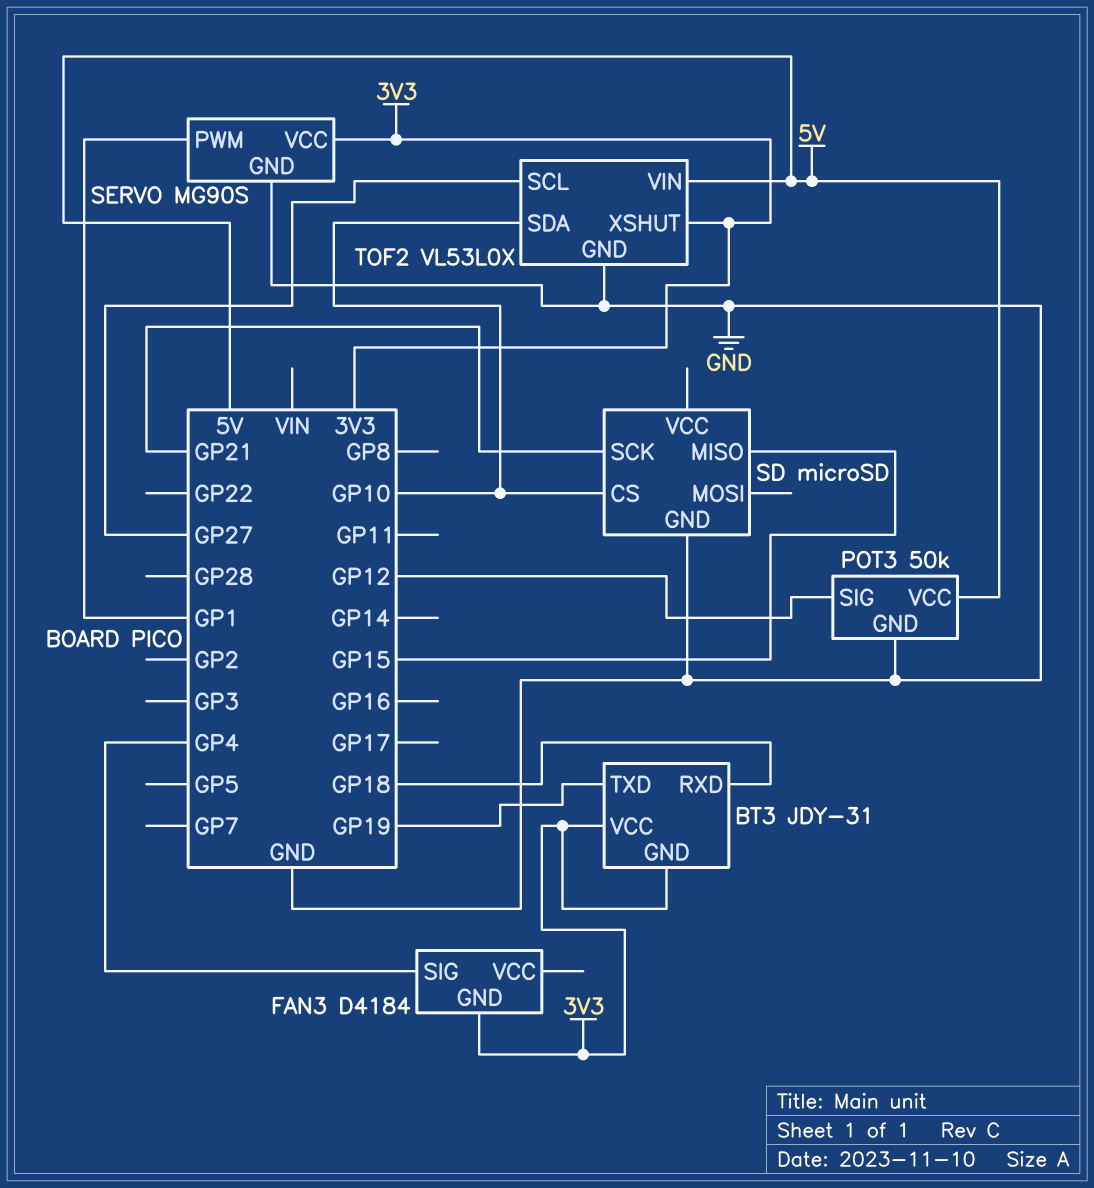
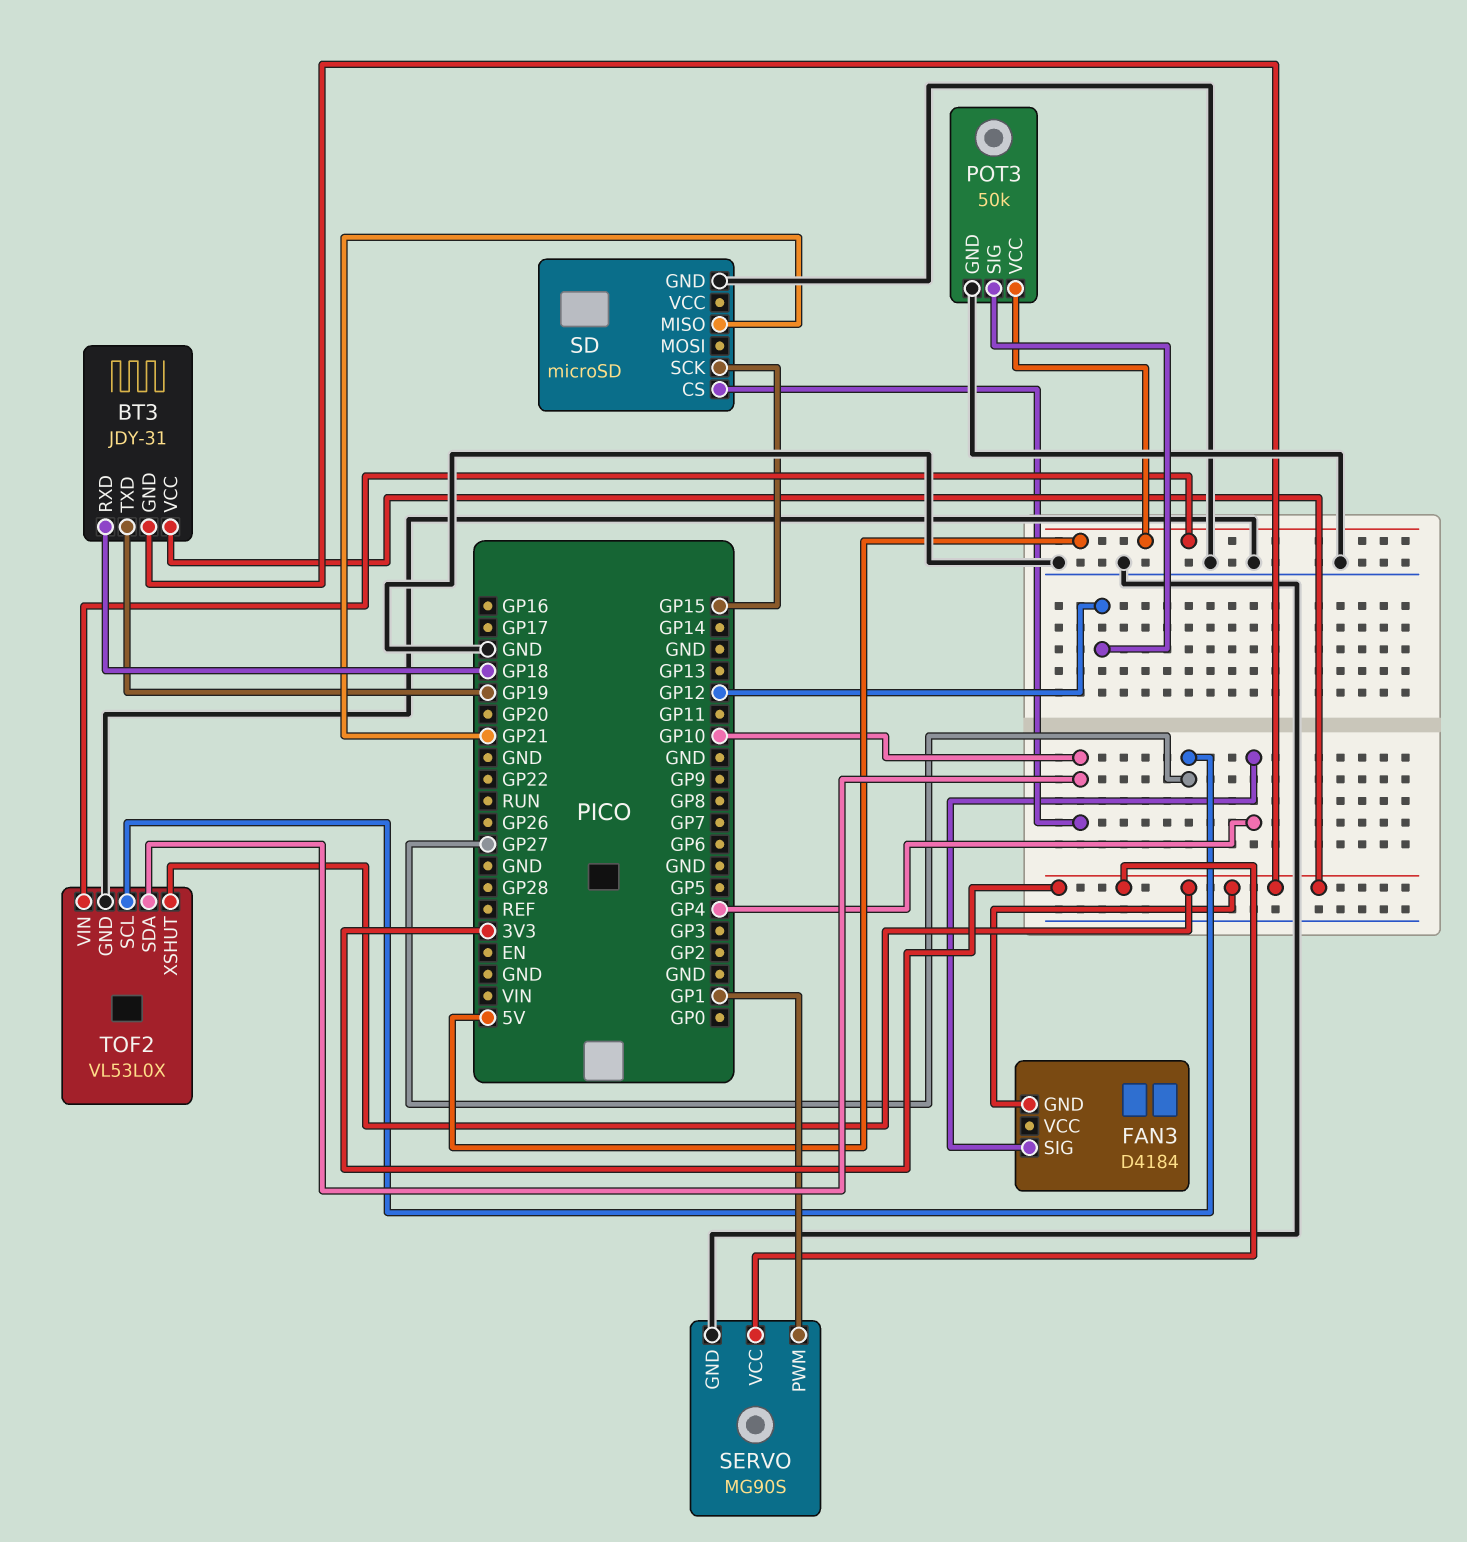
SD pin MISO: GP15 -> GP21
SD pin SCK: GP21 -> GP15

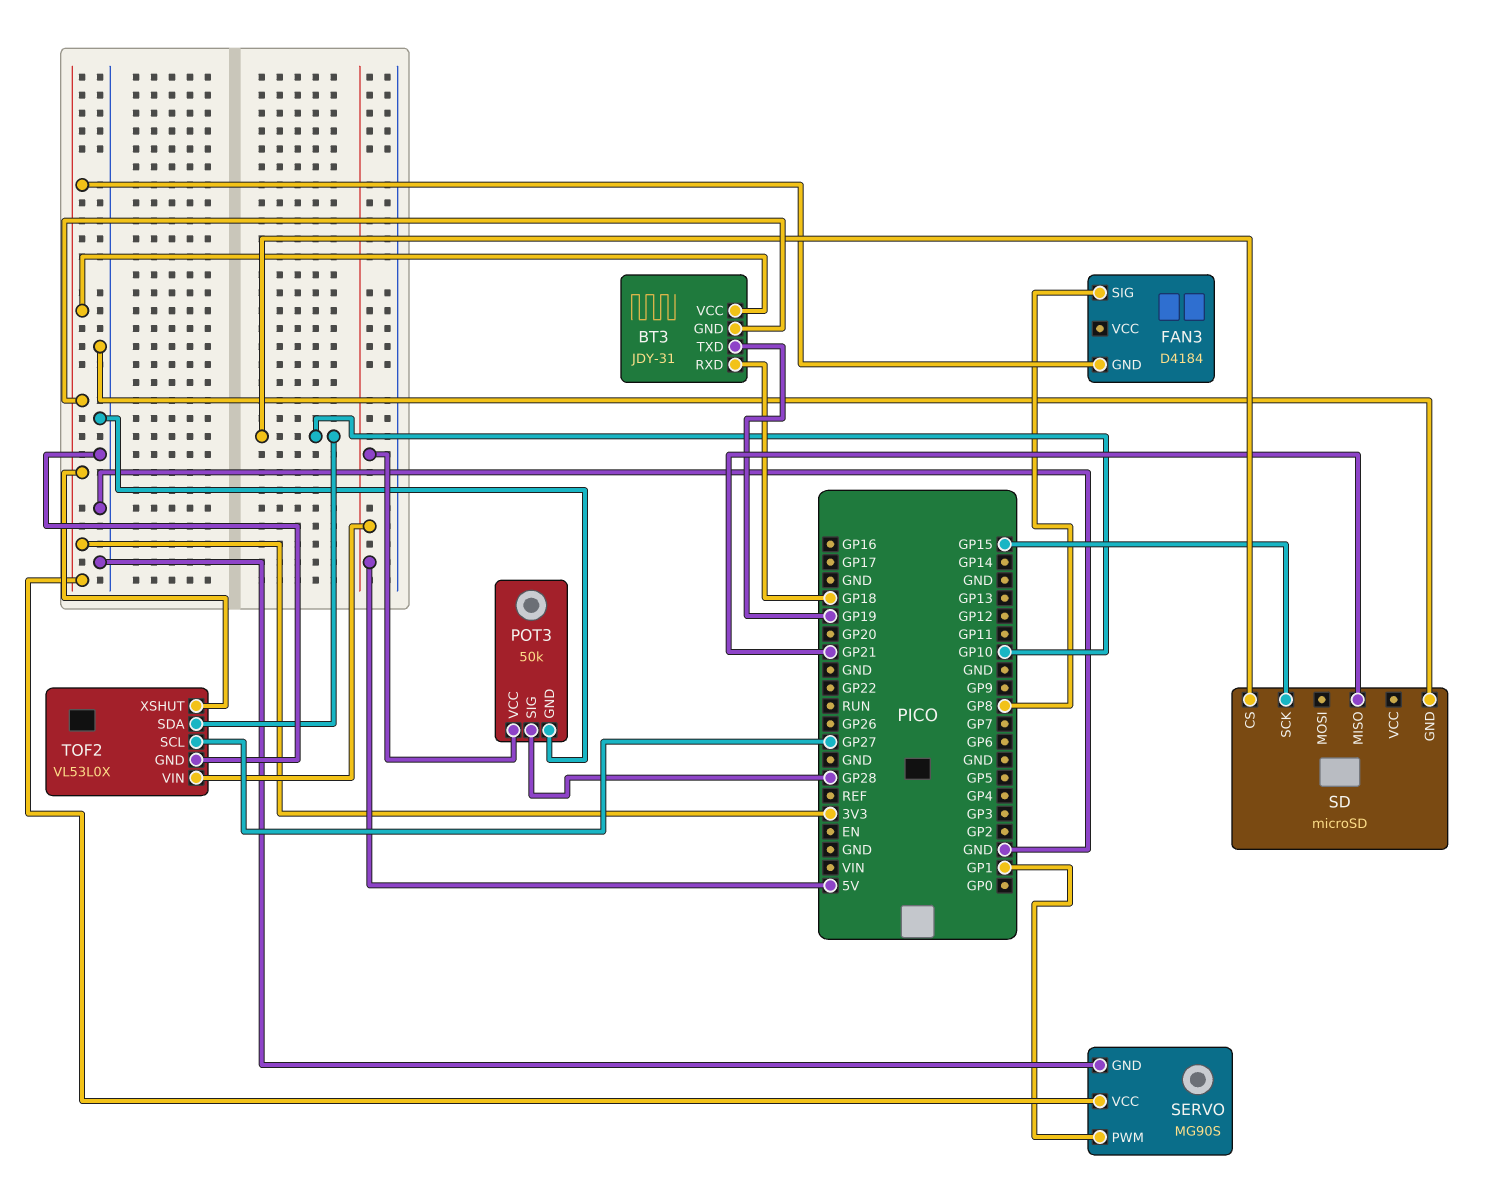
FAN3 pin SIG: GP4 -> GP8
POT3 pin SIG: GP12 -> GP28

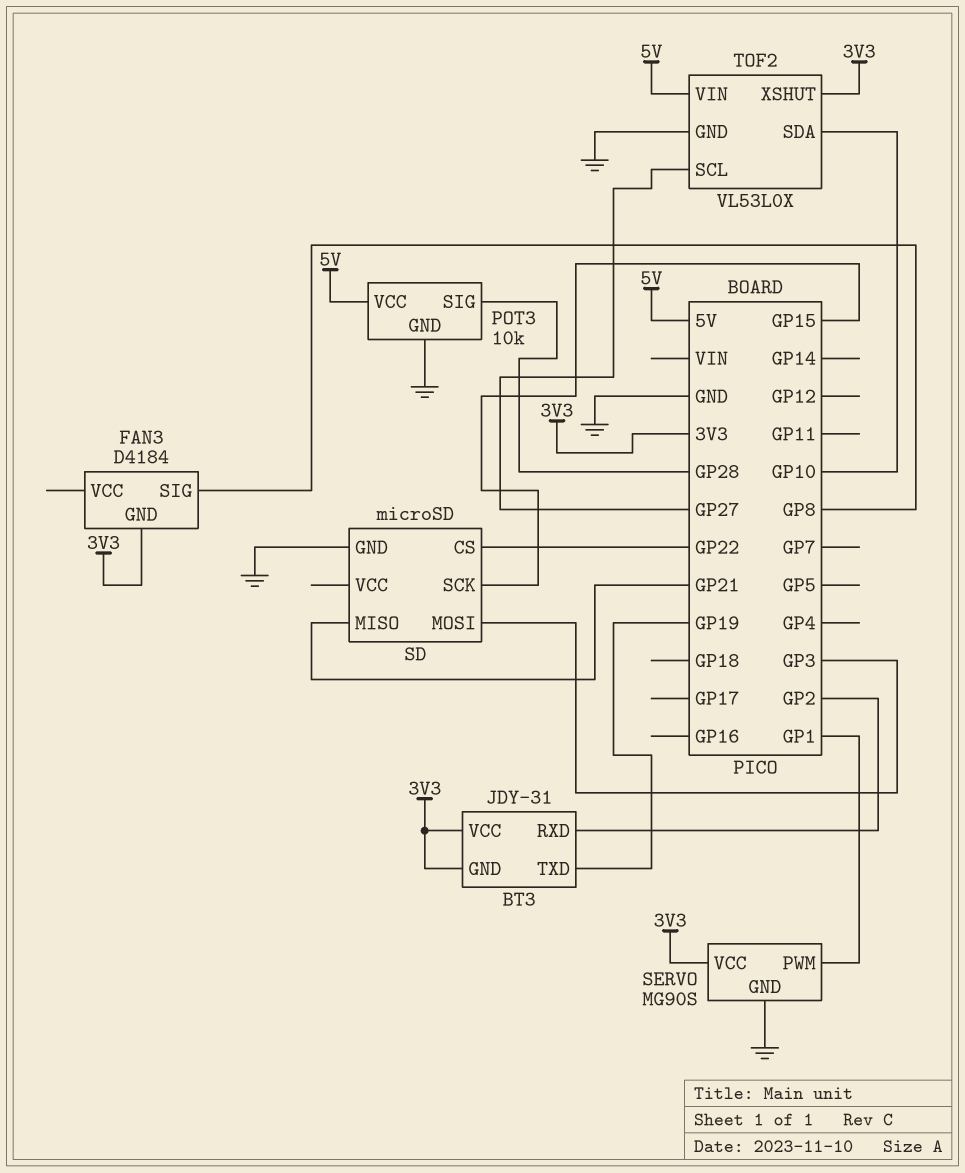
BT3 pin RXD: GP18 -> GP2
POT3: 50k -> 10k
SD pin CS: GP10 -> GP22
SD pin MOSI: none -> GP3

